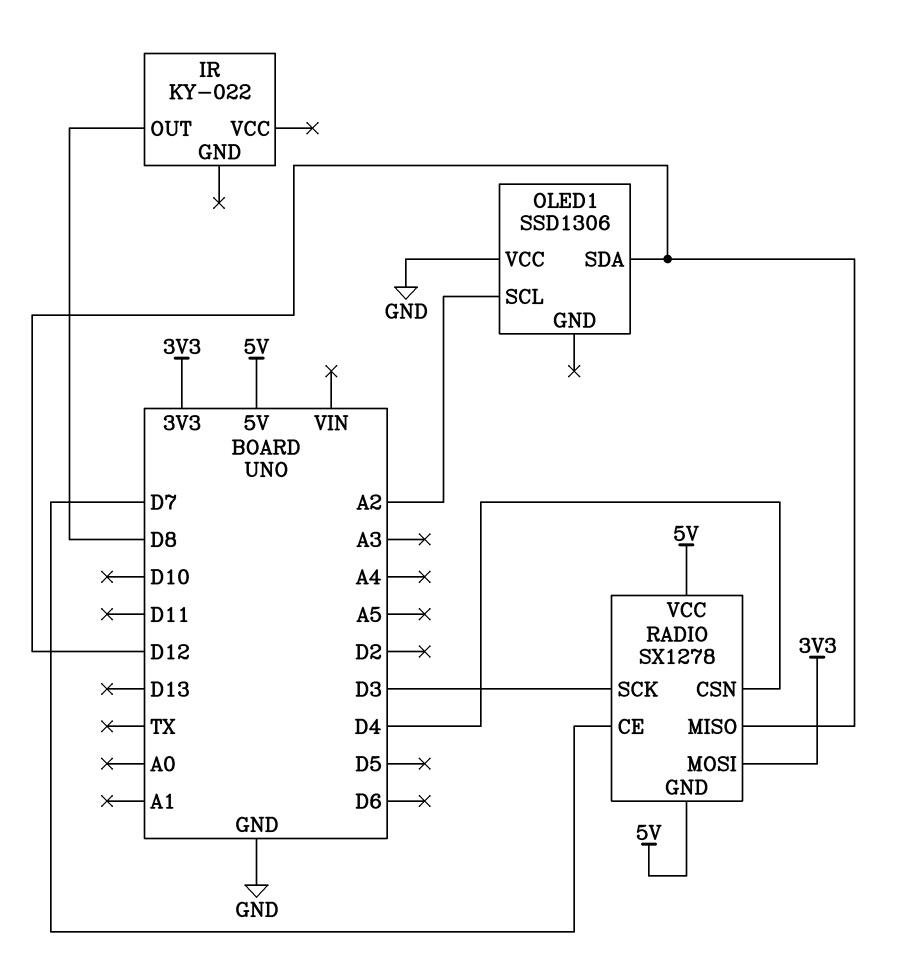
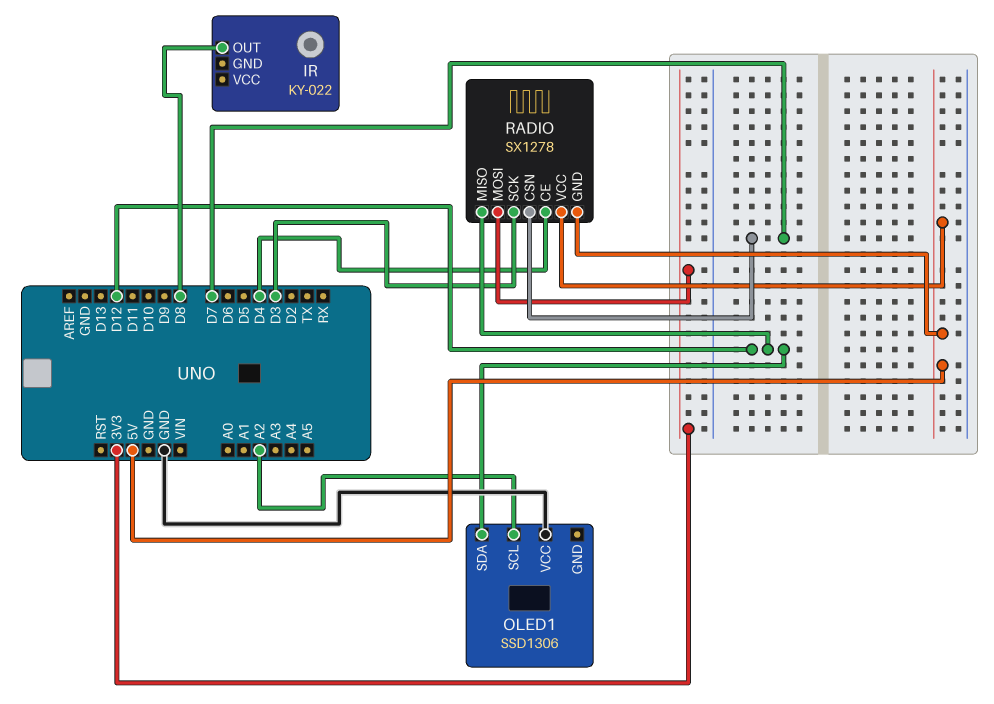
RADIO pin CE: D7 -> D4
RADIO pin CSN: D4 -> D7

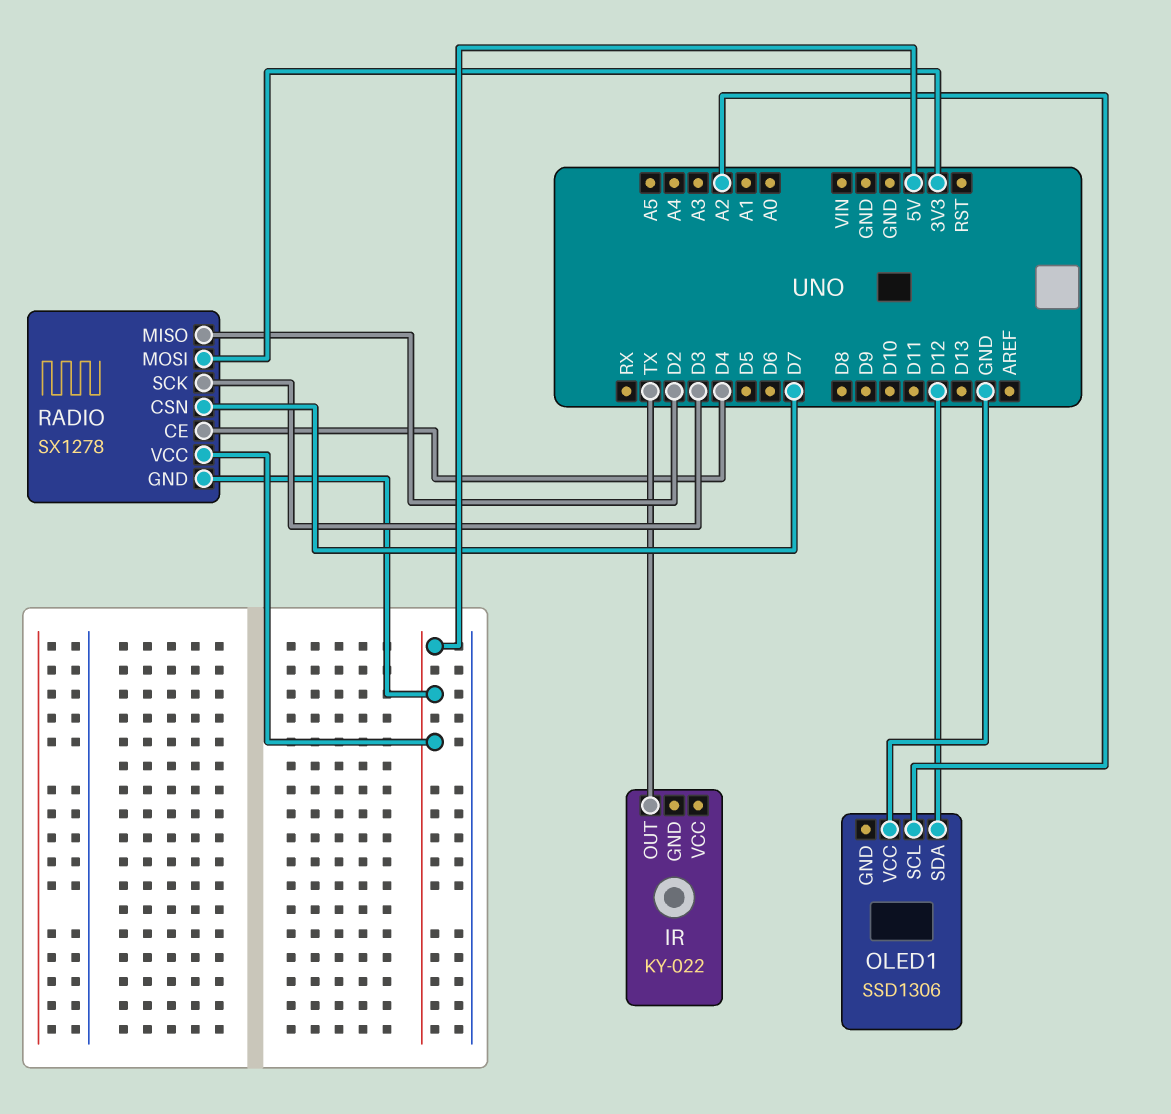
IR pin OUT: D8 -> TX
RADIO pin MISO: D12 -> D2

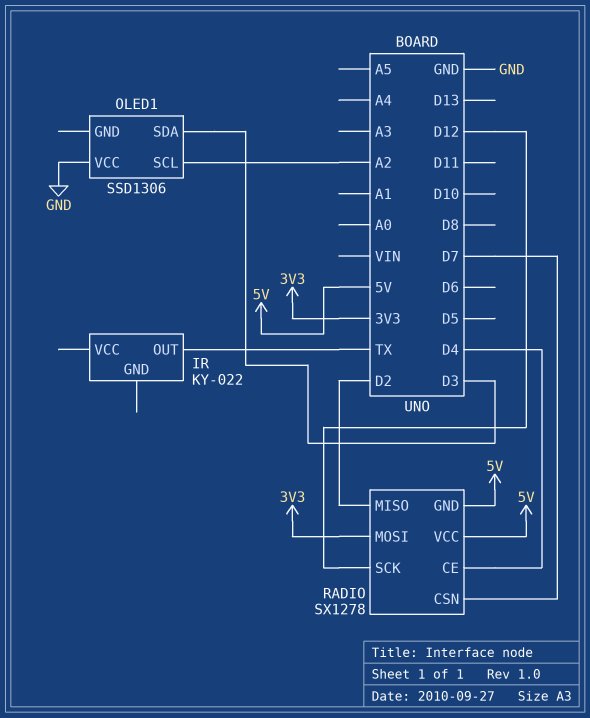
OLED1 pin SDA: D12 -> D3
RADIO pin SCK: D3 -> D12

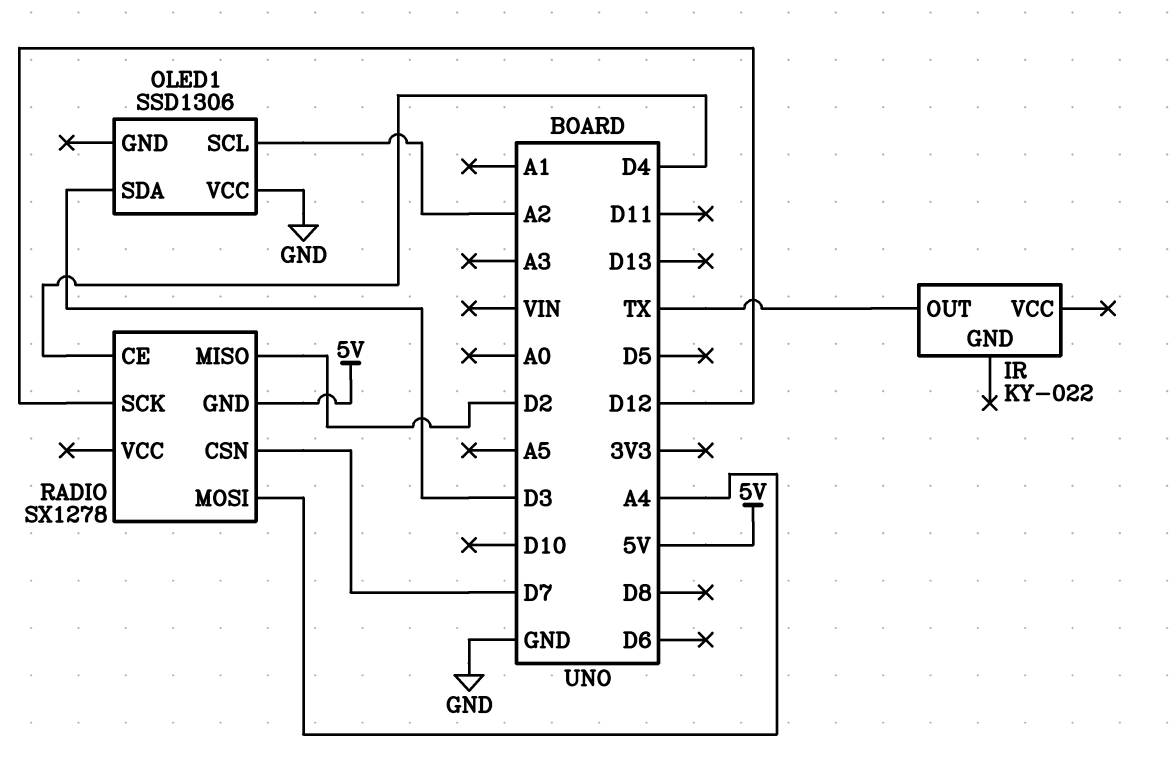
RADIO pin MOSI: 3V3 -> A4
RADIO pin VCC: 5V -> none

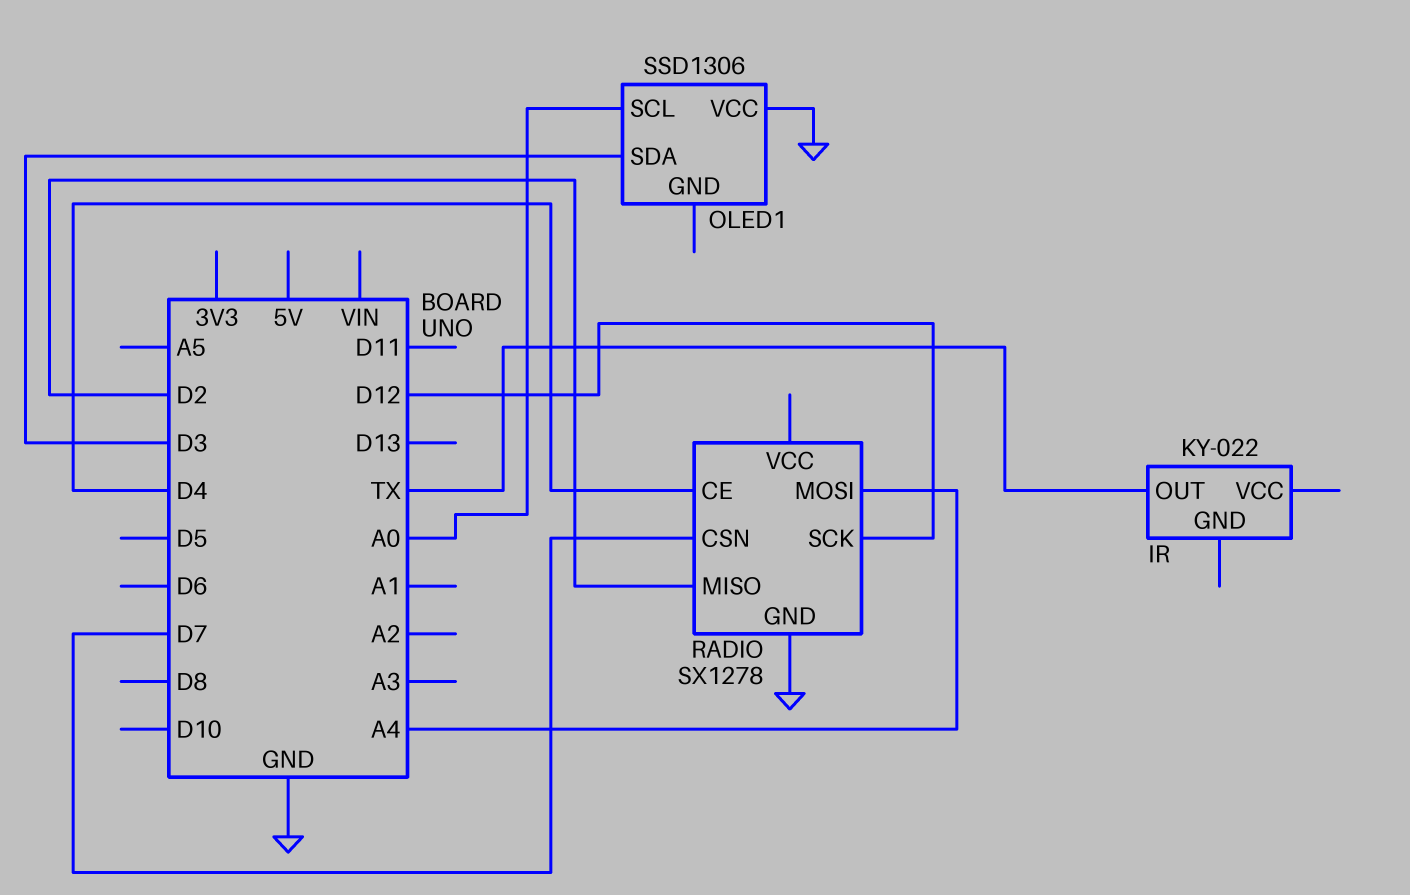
OLED1 pin SCL: A2 -> A0
RADIO pin GND: 5V -> GND

